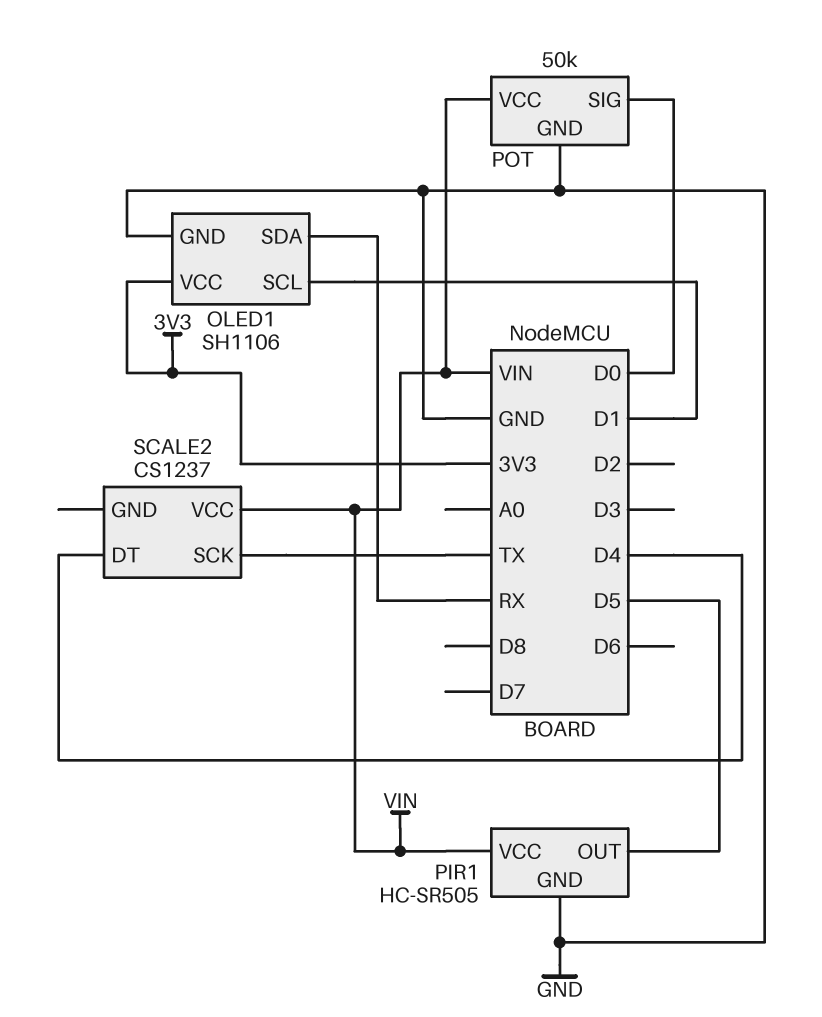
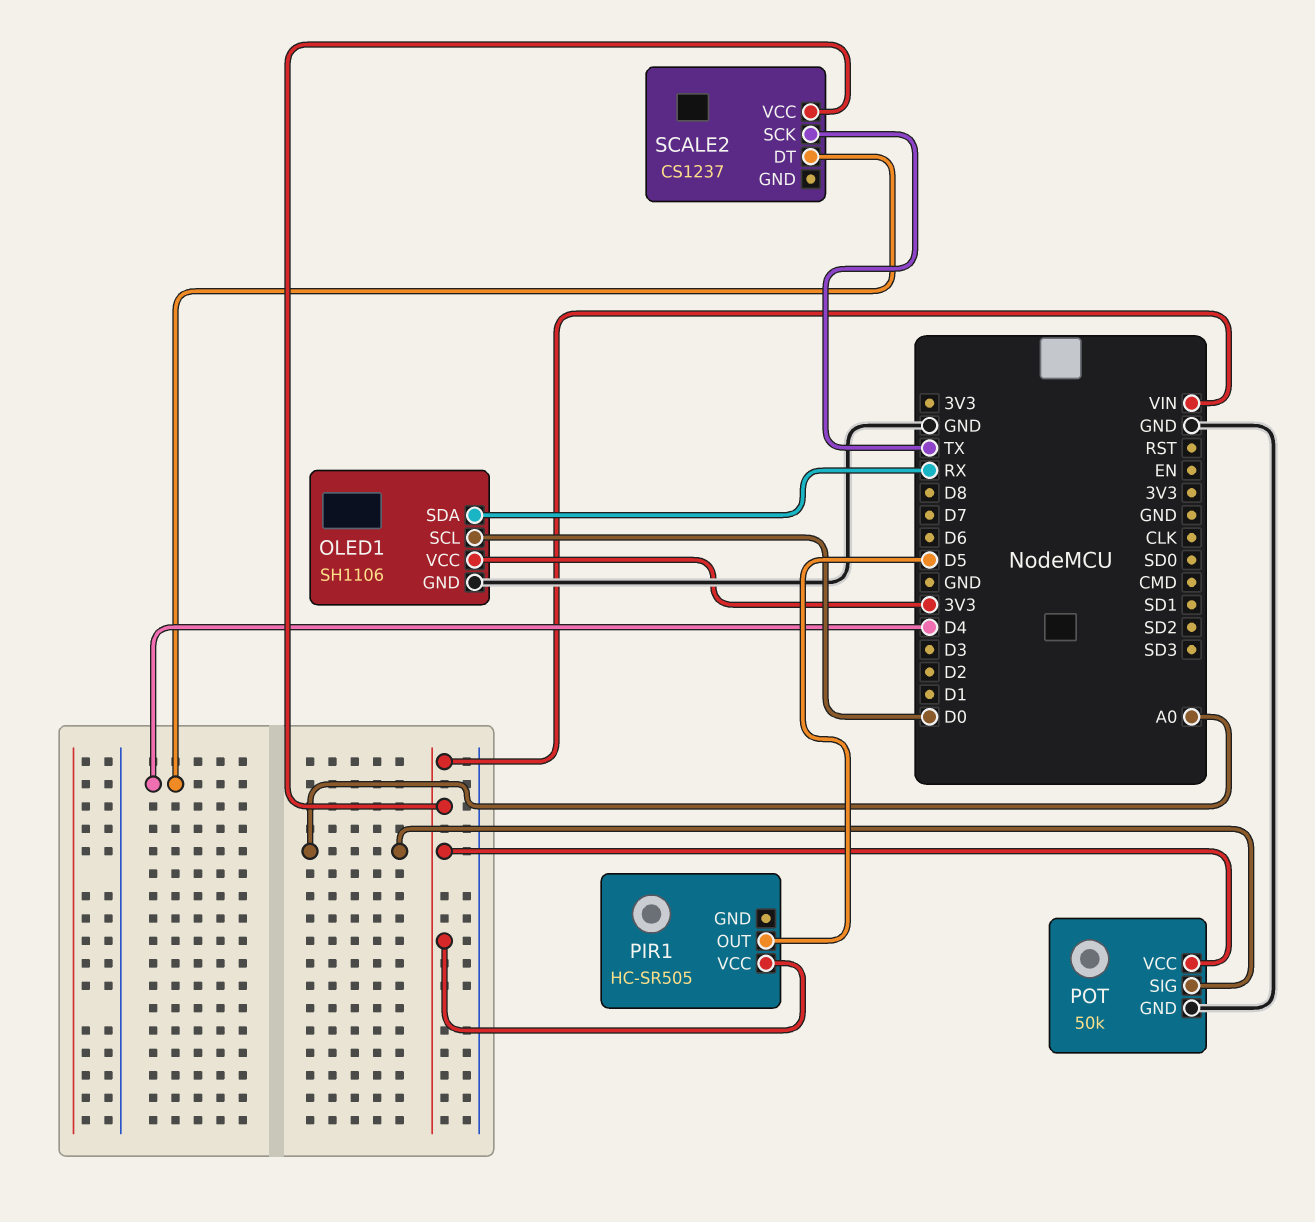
OLED1 pin SCL: D1 -> D0
PIR1 pin GND: GND -> none
POT pin SIG: D0 -> A0

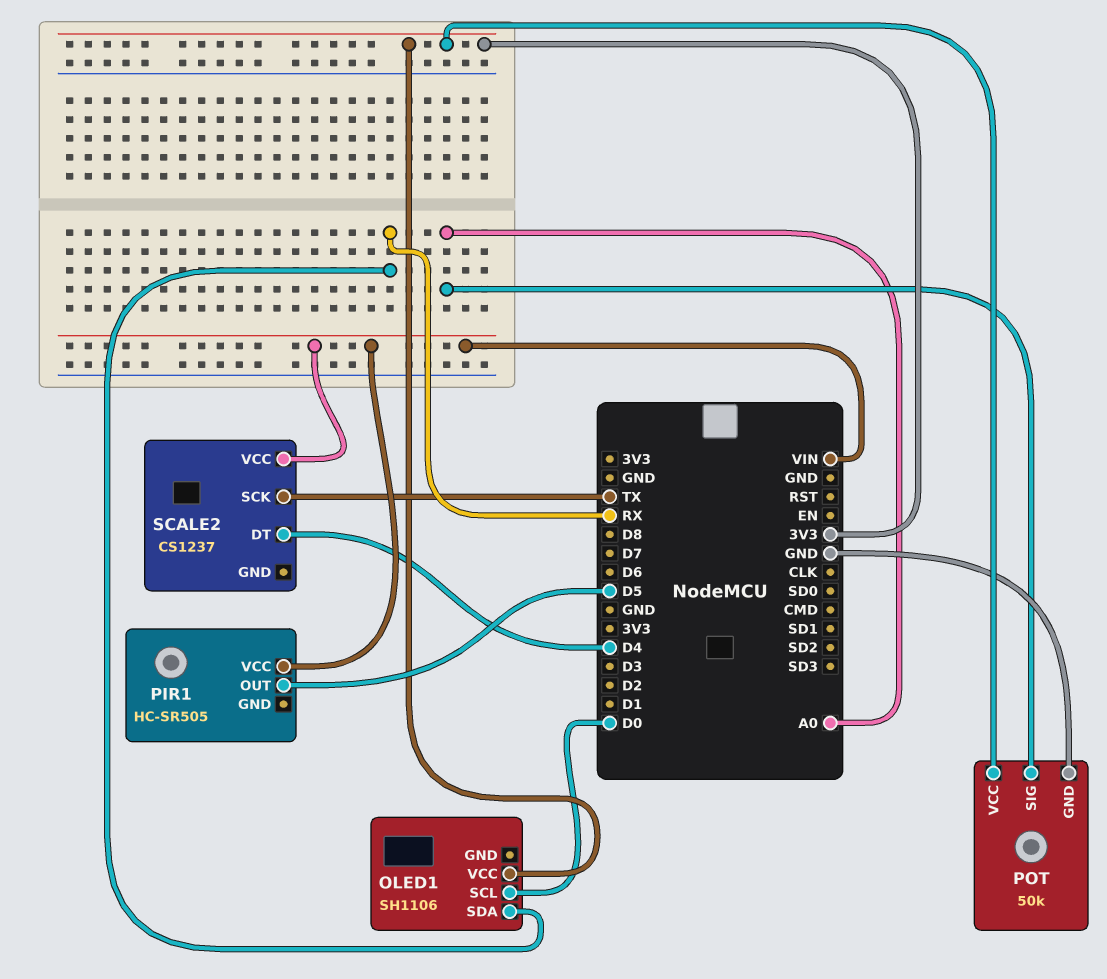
OLED1 pin GND: GND -> none
POT pin VCC: VIN -> 3V3

